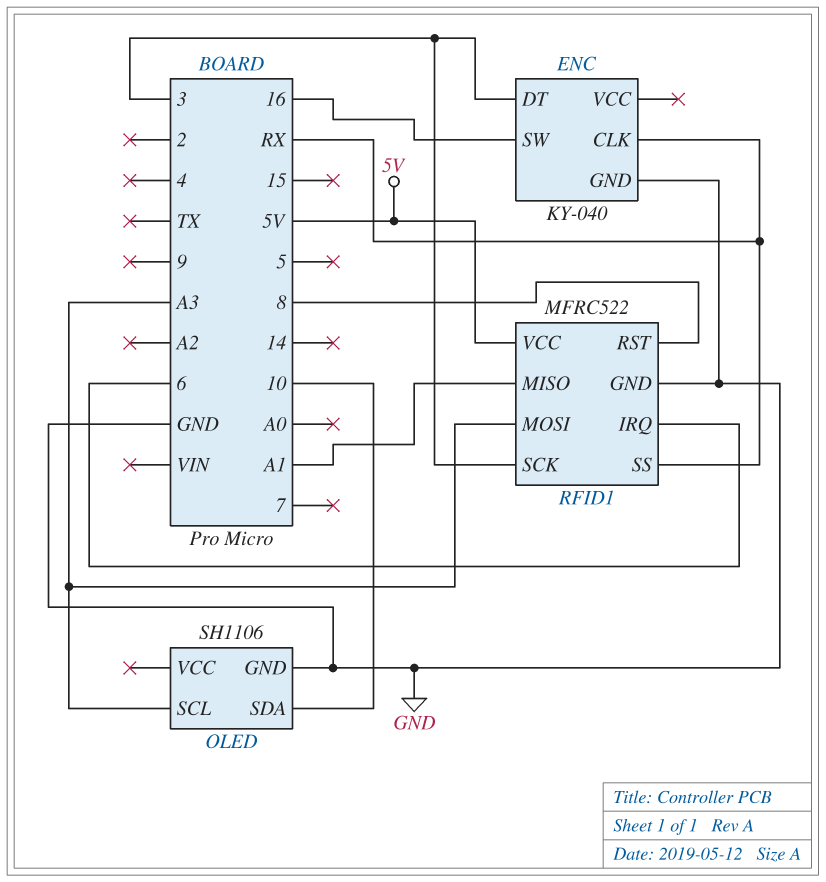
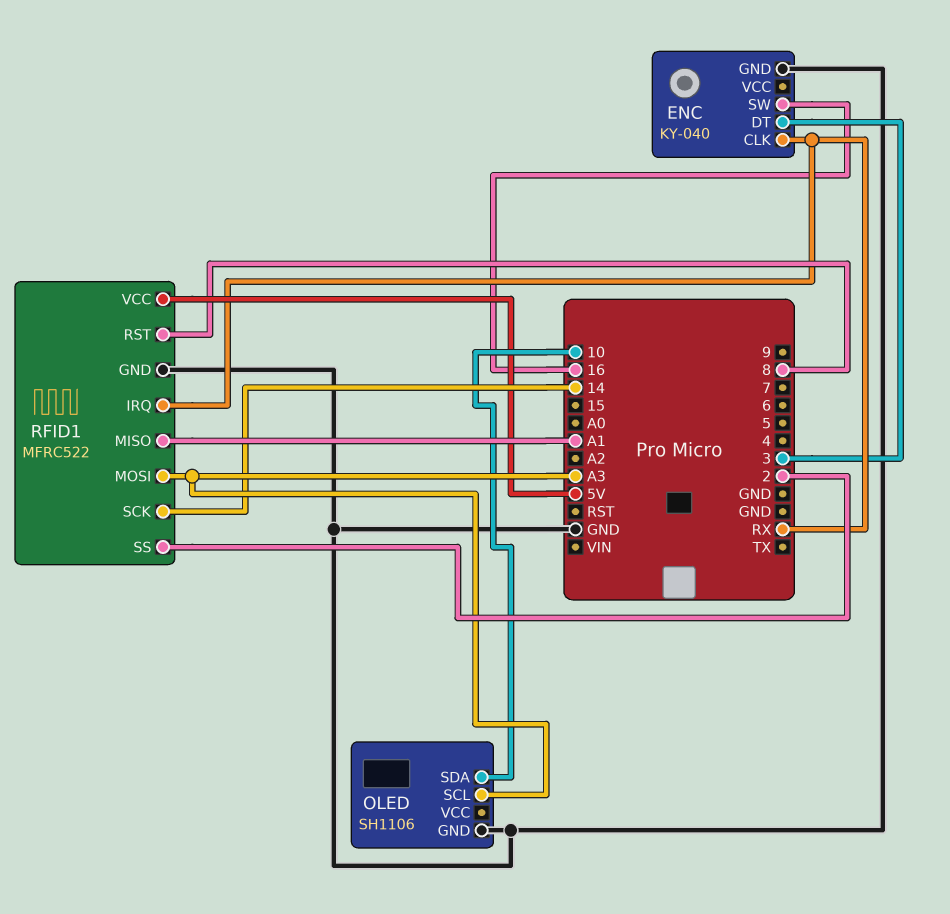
RFID1 pin IRQ: 6 -> RX
RFID1 pin SCK: 3 -> 14
RFID1 pin SS: RX -> 2

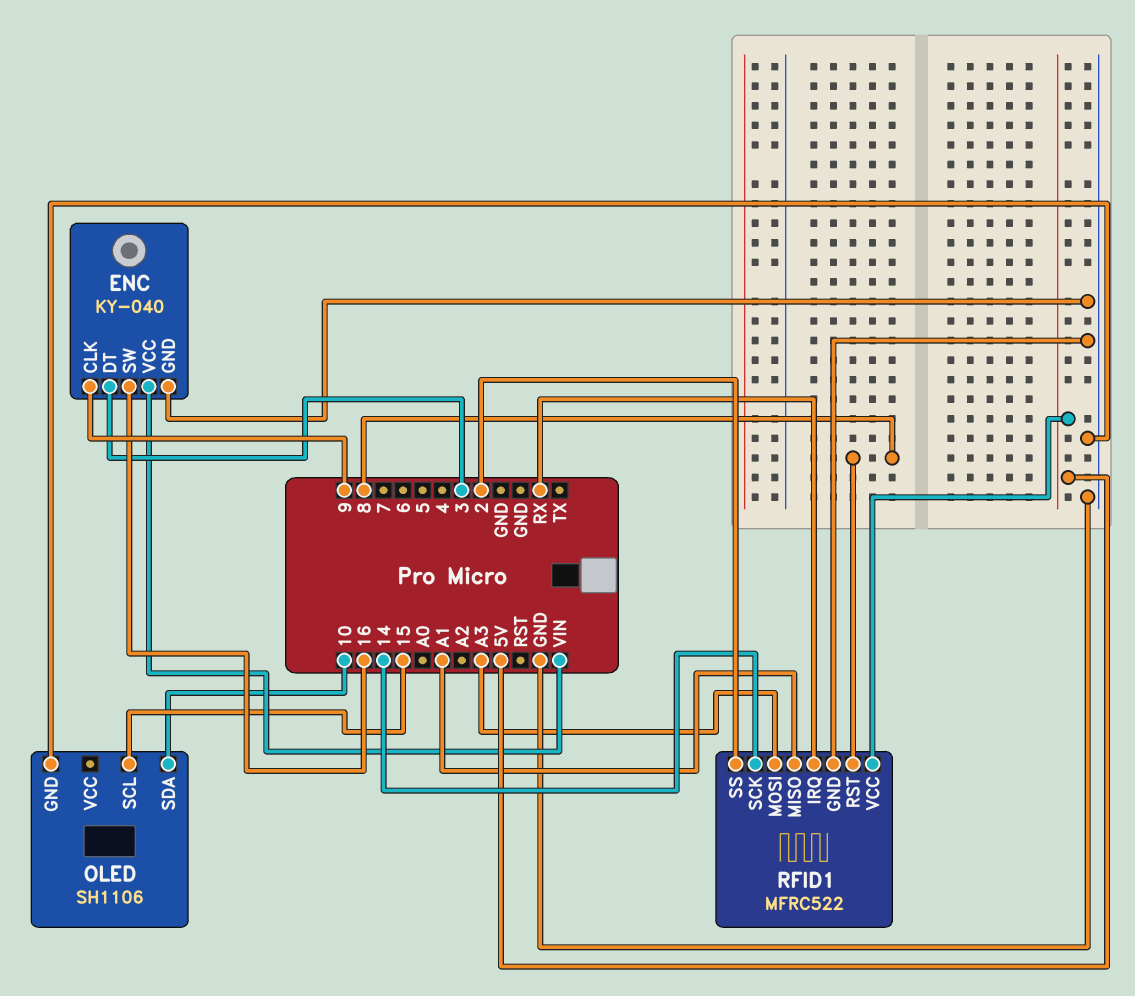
ENC pin CLK: RX -> 9
ENC pin VCC: none -> VIN
OLED pin SCL: A3 -> 15

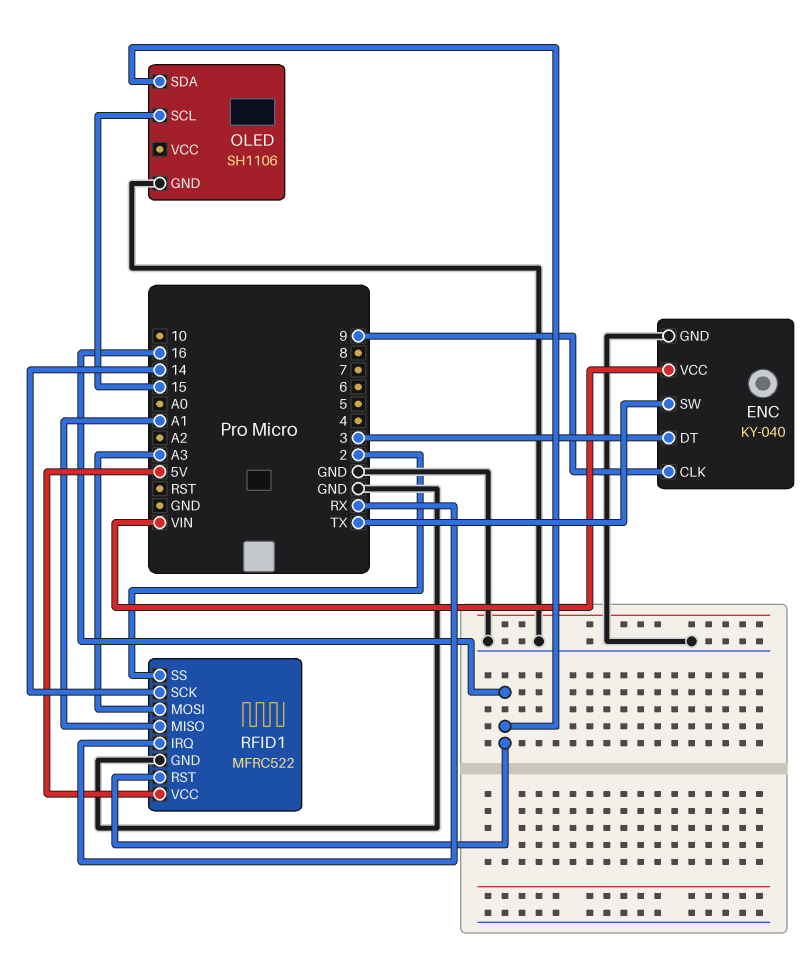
ENC pin SW: 16 -> TX
OLED pin SDA: 10 -> 16
RFID1 pin RST: 8 -> 16

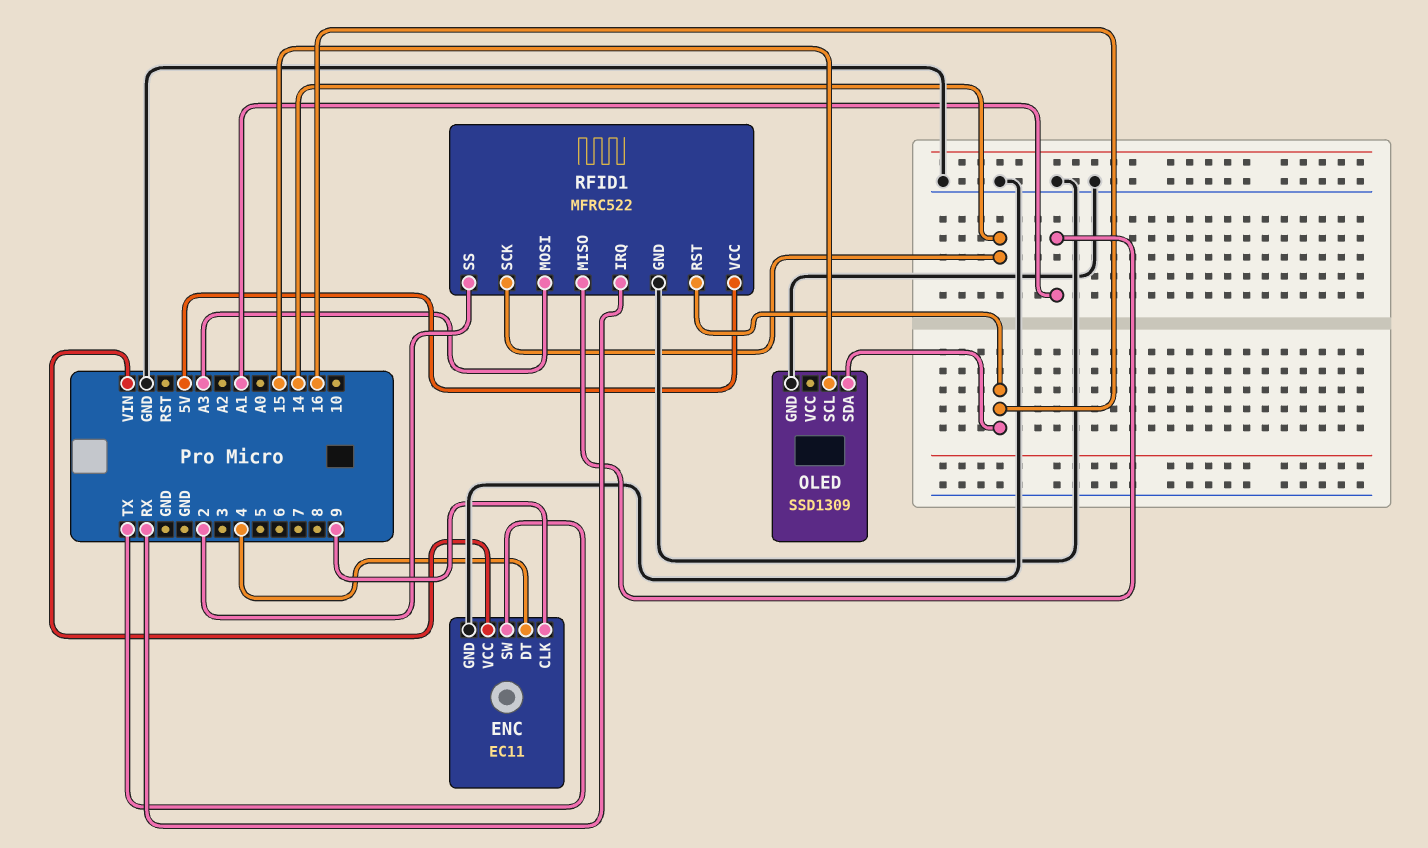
ENC: KY-040 -> EC11
ENC pin DT: 3 -> 4
OLED: SH1106 -> SSD1309

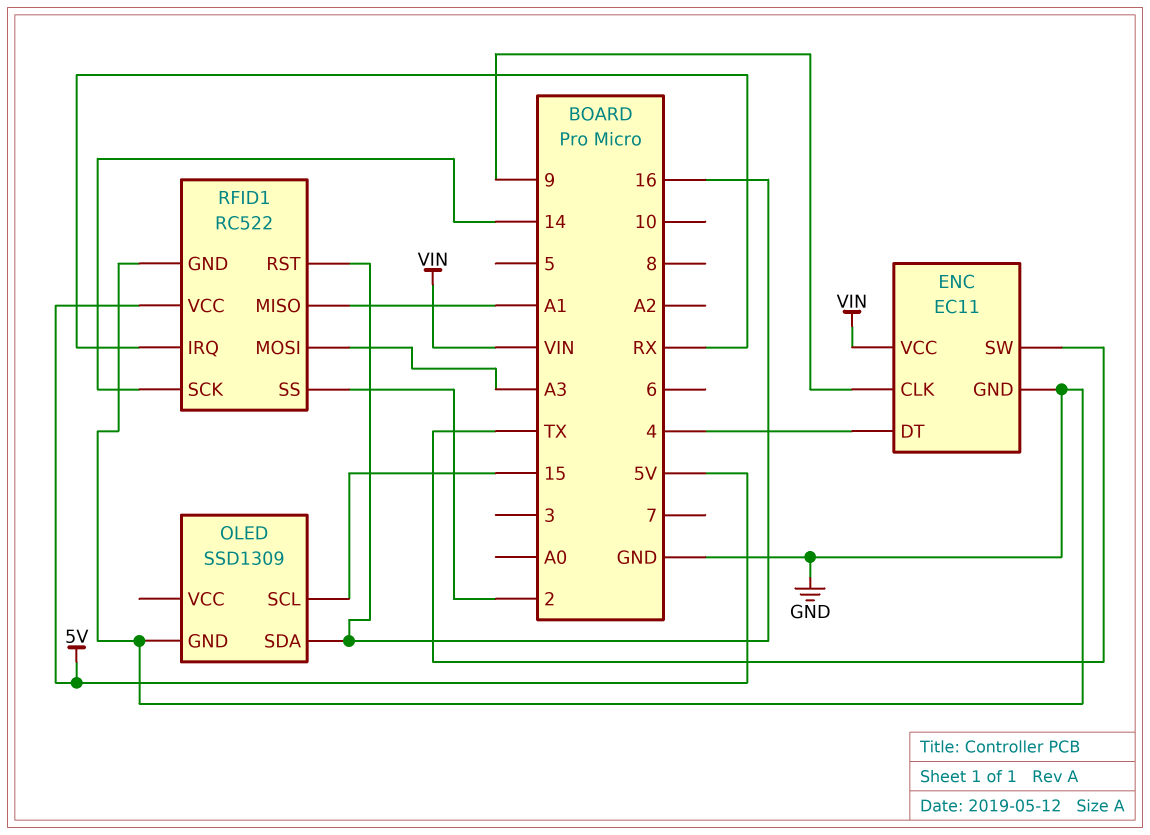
RFID1: MFRC522 -> RC522

